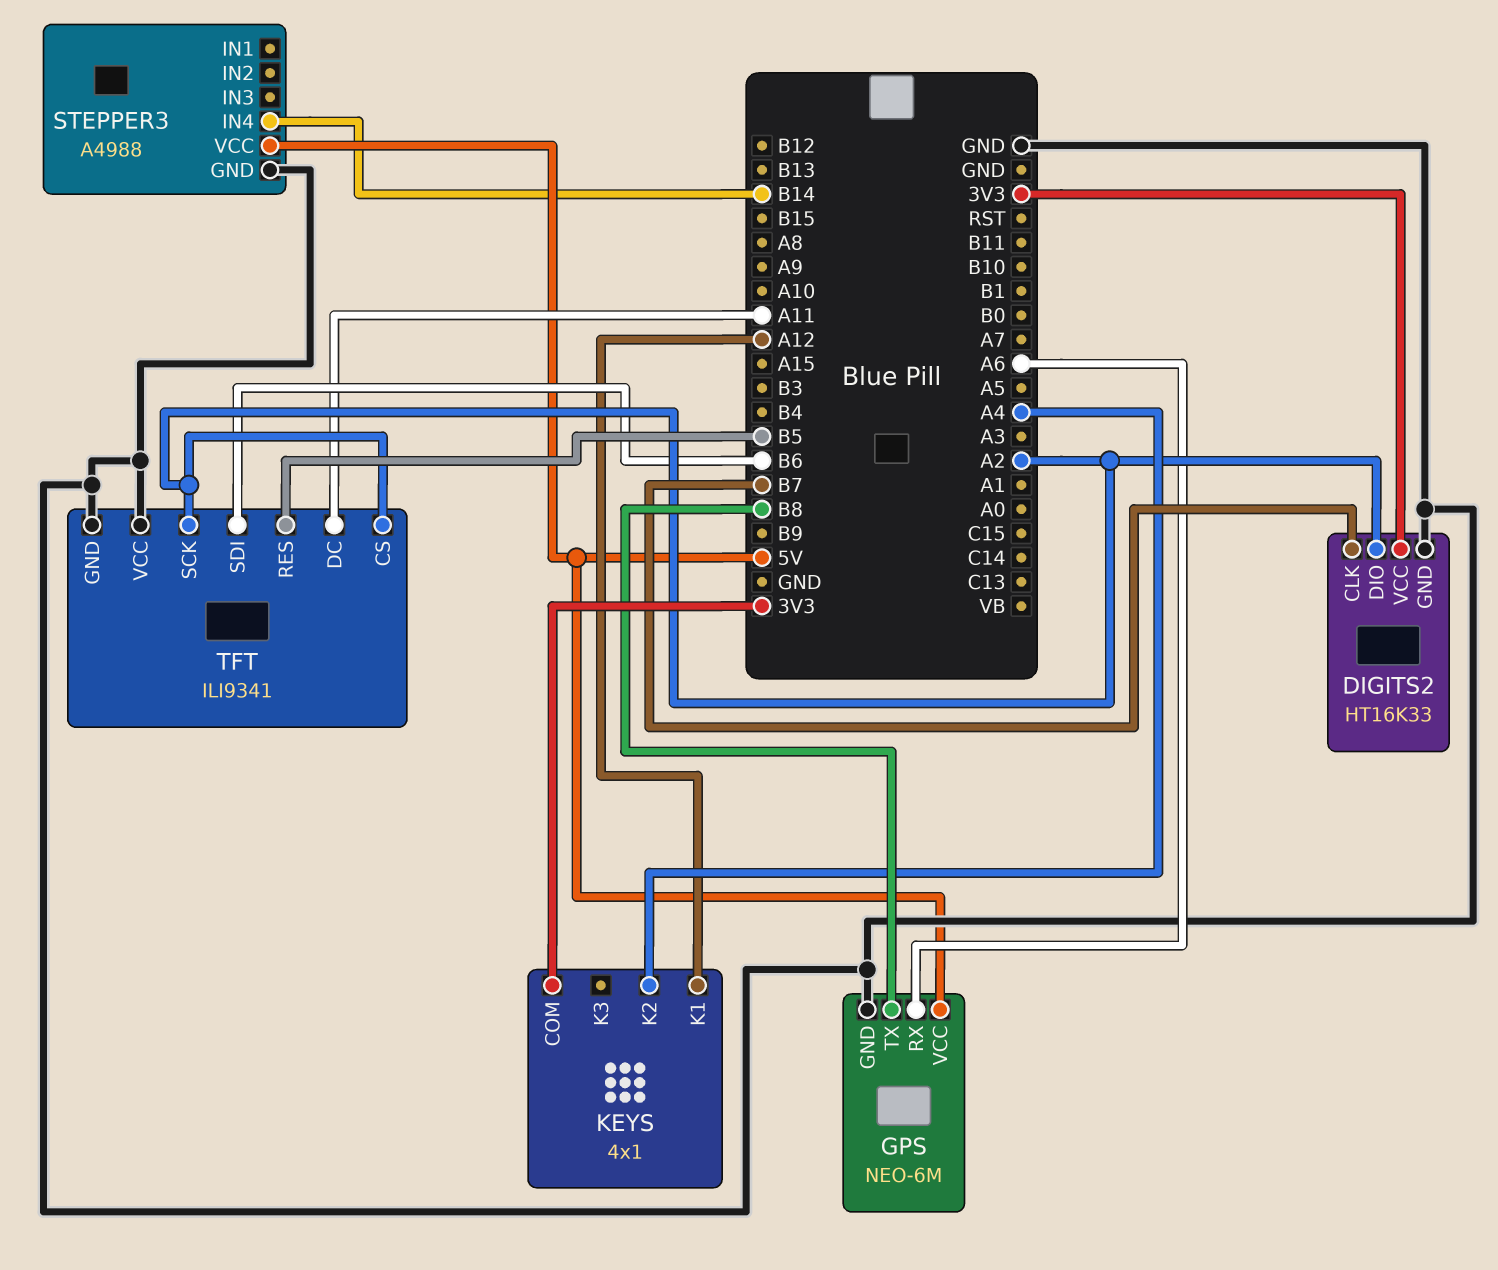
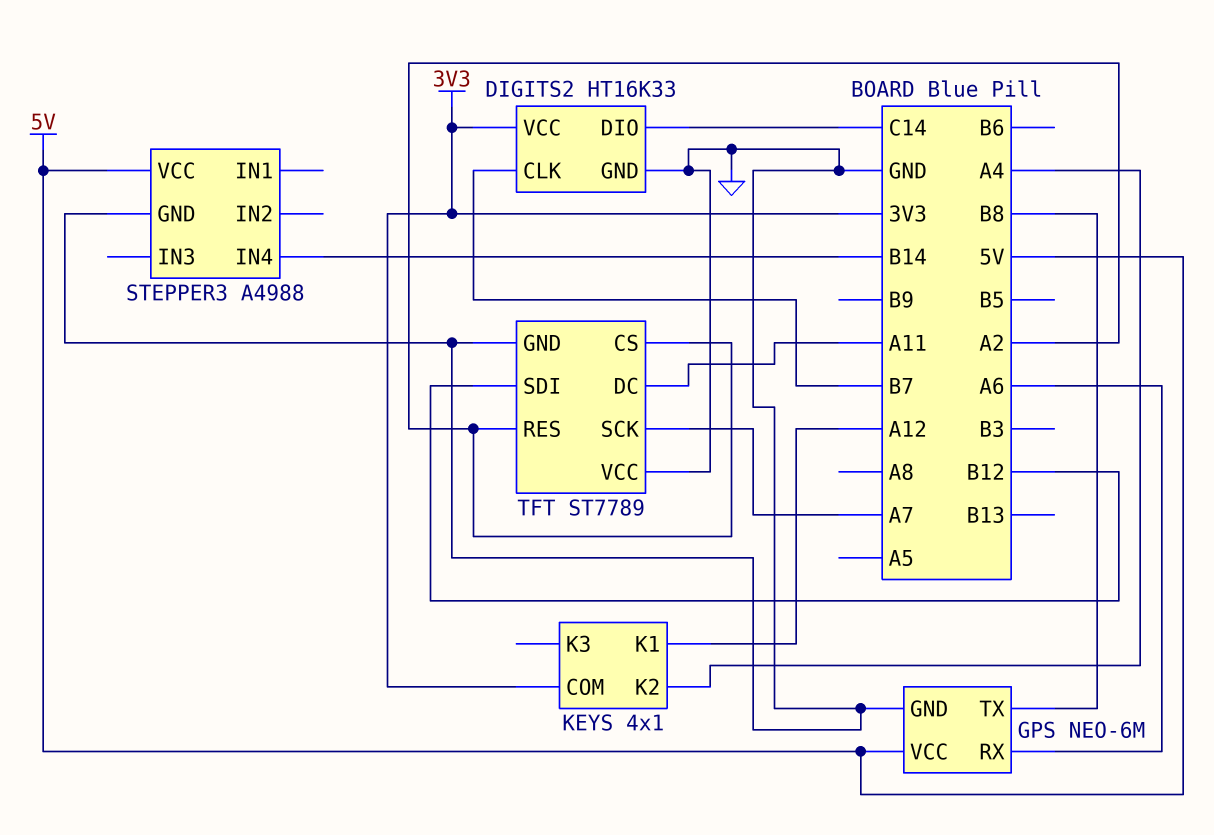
DIGITS2 pin DIO: A2 -> C14
TFT: ILI9341 -> ST7789
TFT pin RES: B5 -> A2
TFT pin SCK: A2 -> A7
TFT pin SDI: B6 -> B12

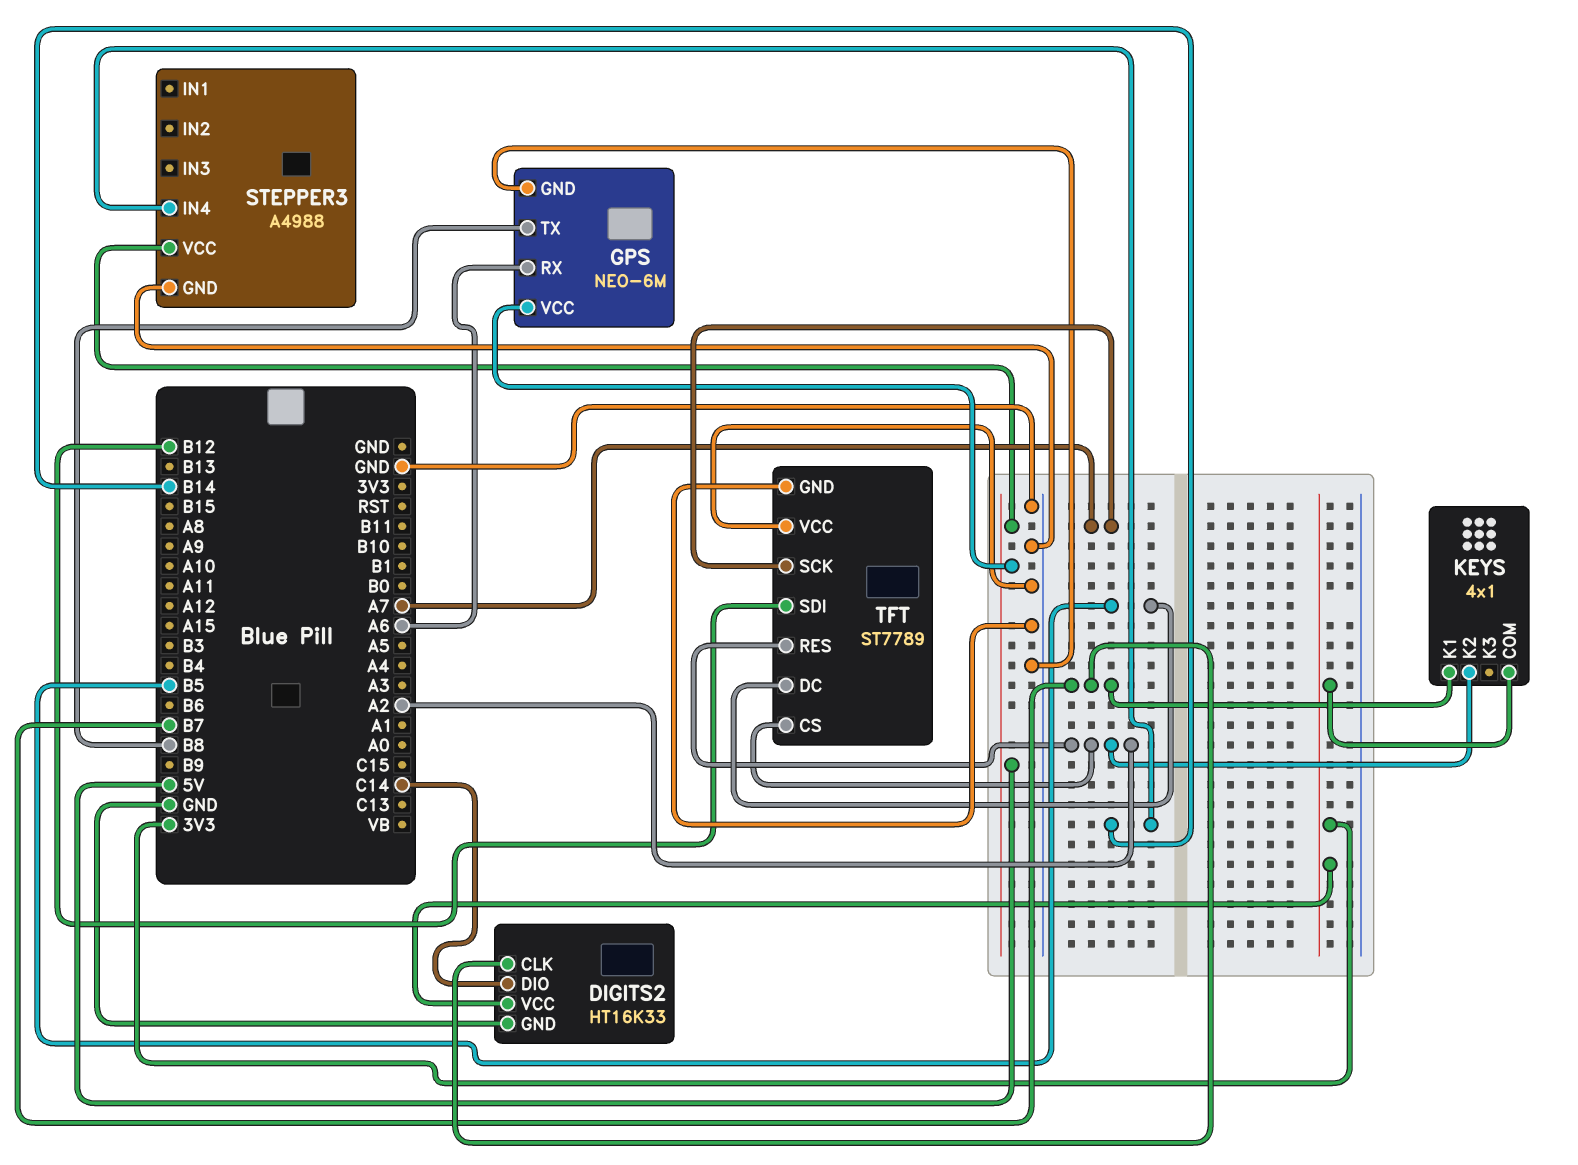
KEYS pin K1: A12 -> B7
KEYS pin K2: A4 -> A2
TFT pin DC: A11 -> B5

